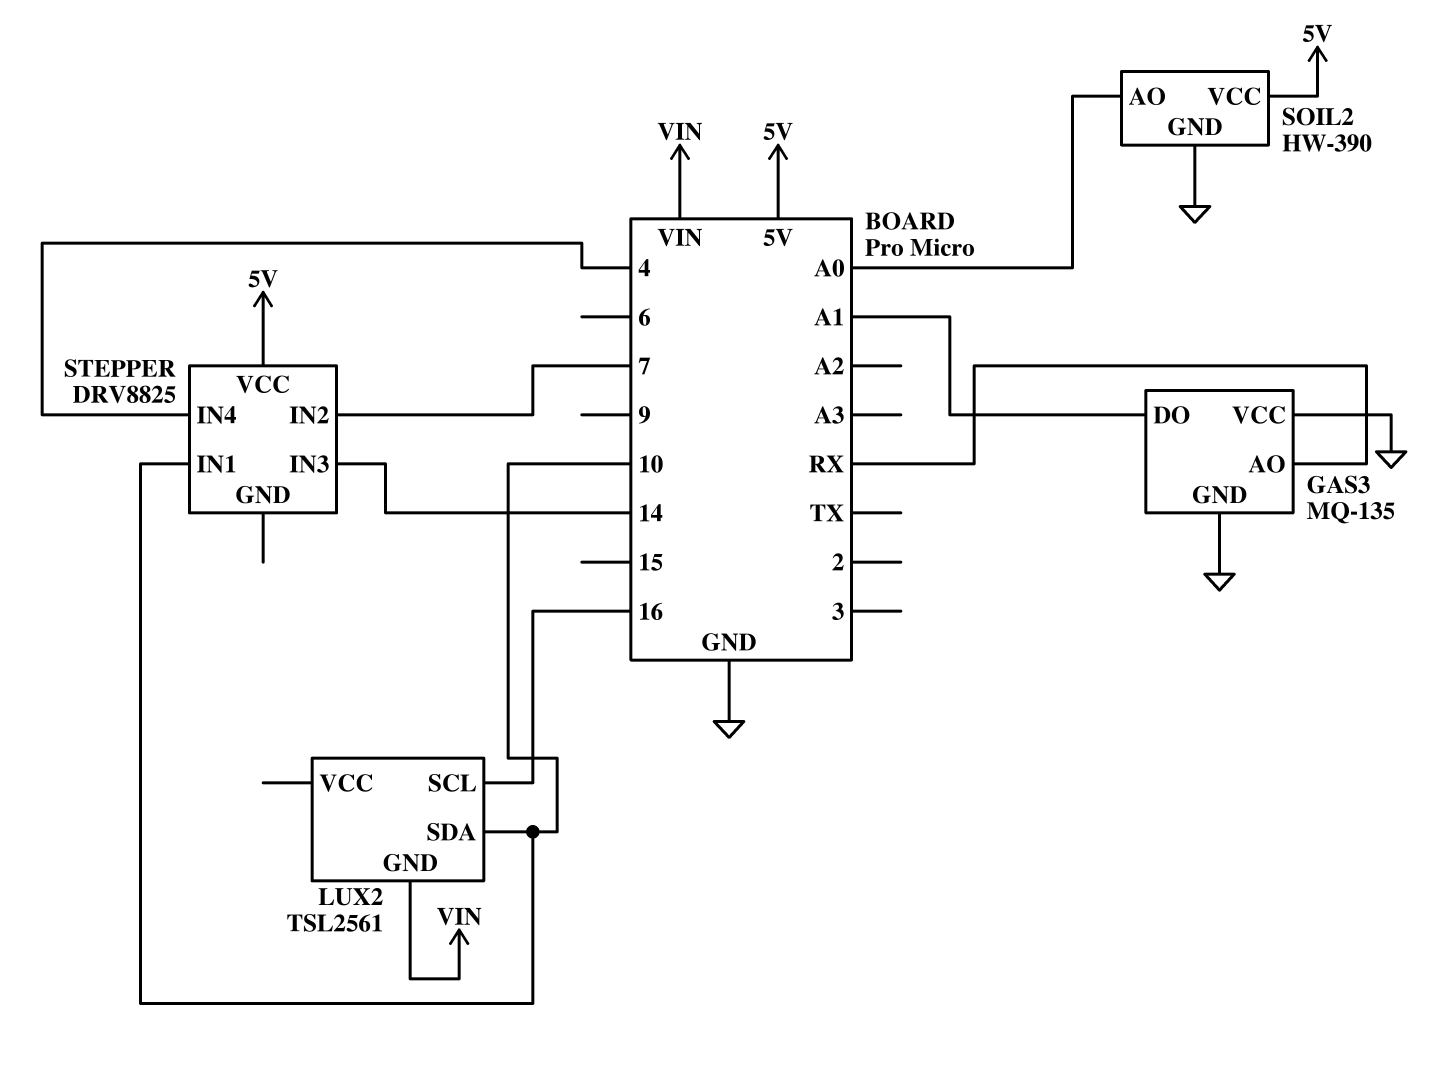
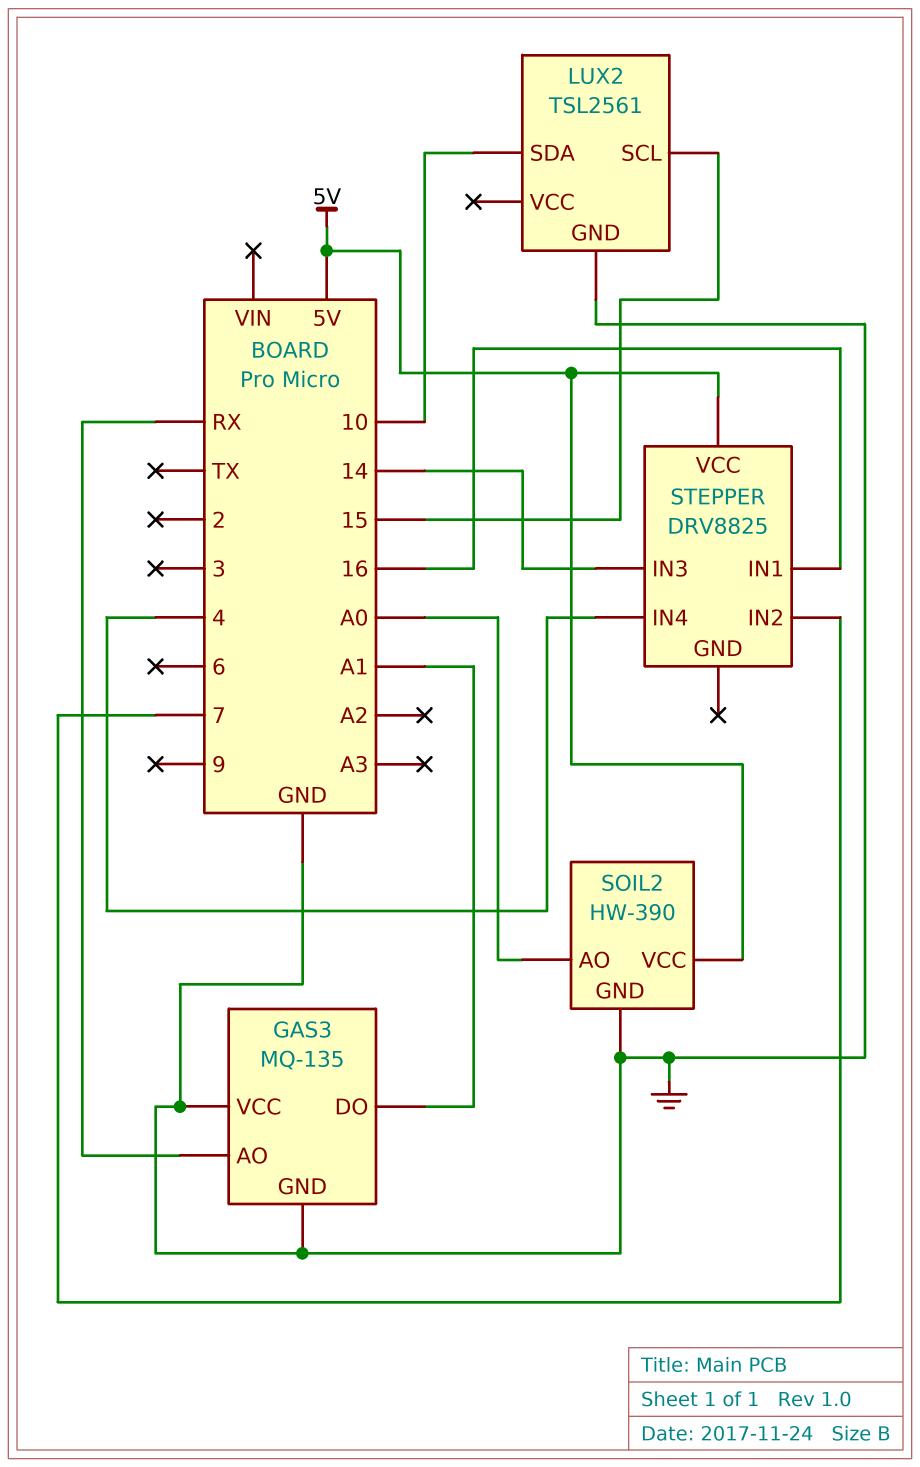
LUX2 pin GND: VIN -> GND
LUX2 pin SCL: 16 -> 15
STEPPER pin IN1: 10 -> 16

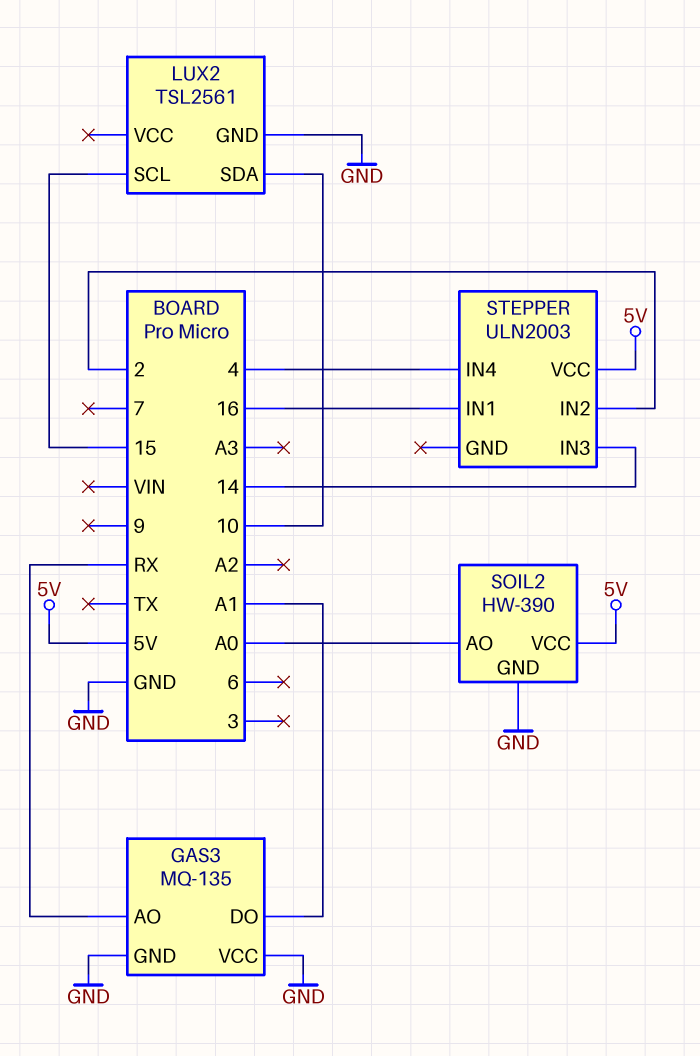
STEPPER: DRV8825 -> ULN2003
STEPPER pin IN2: 7 -> 2

